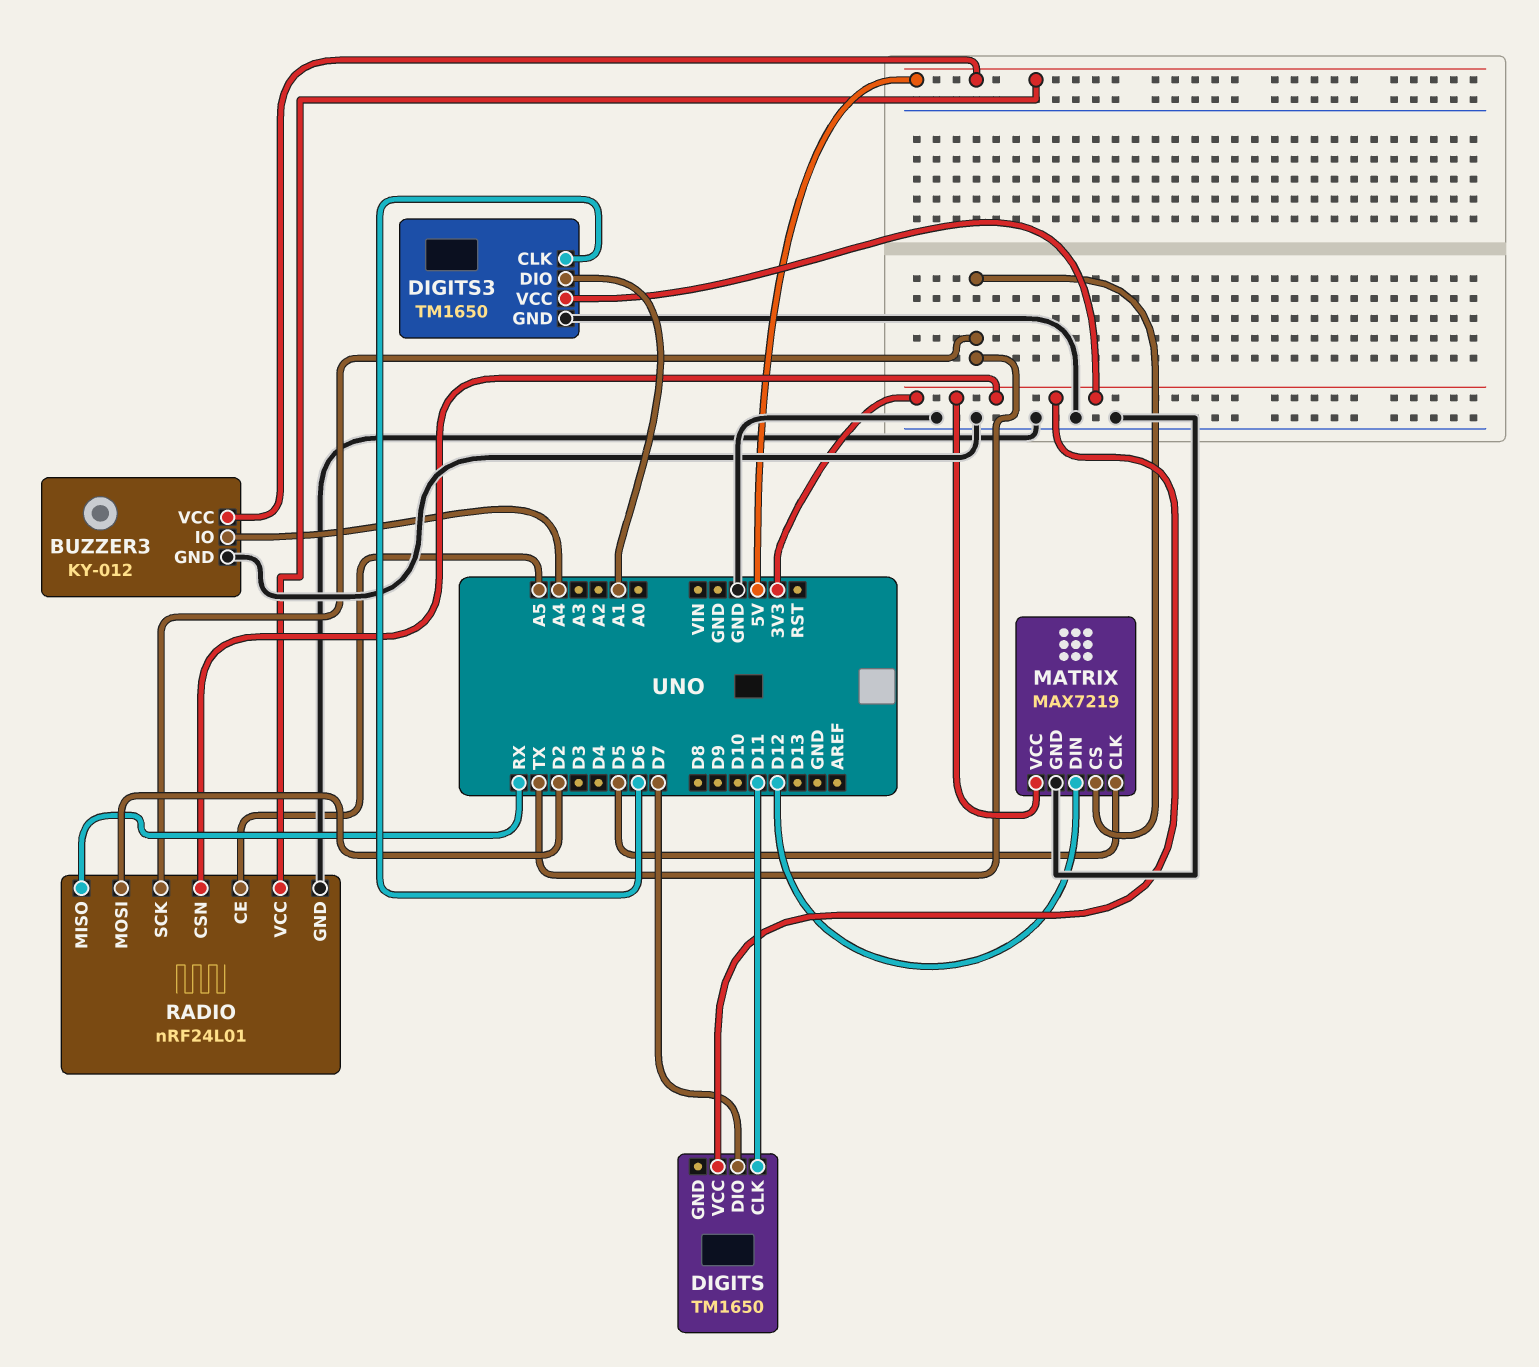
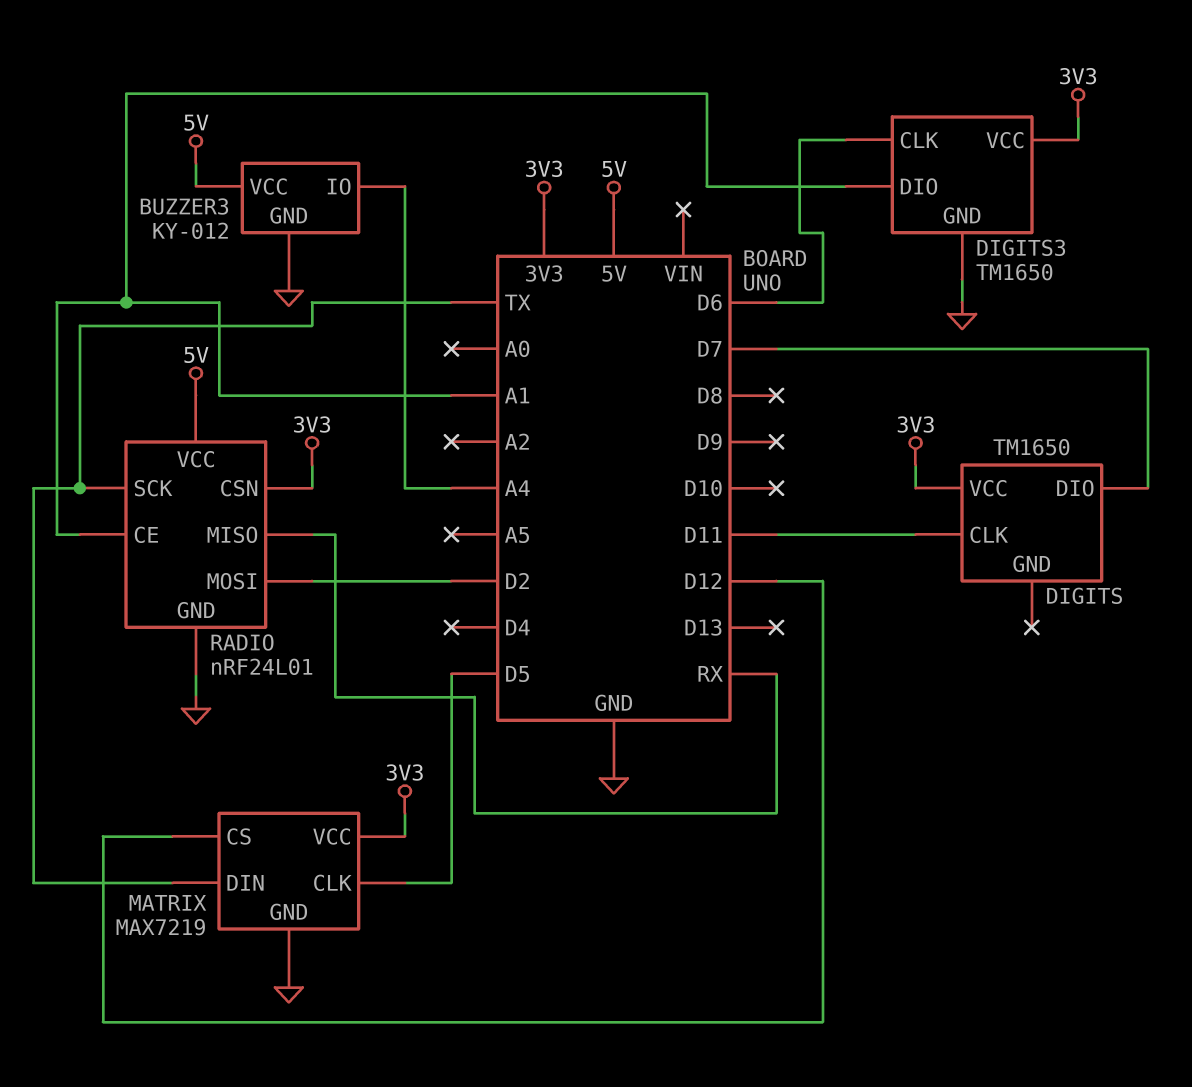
MATRIX pin CS: TX -> D12
MATRIX pin DIN: D12 -> TX
RADIO pin CE: A5 -> A1

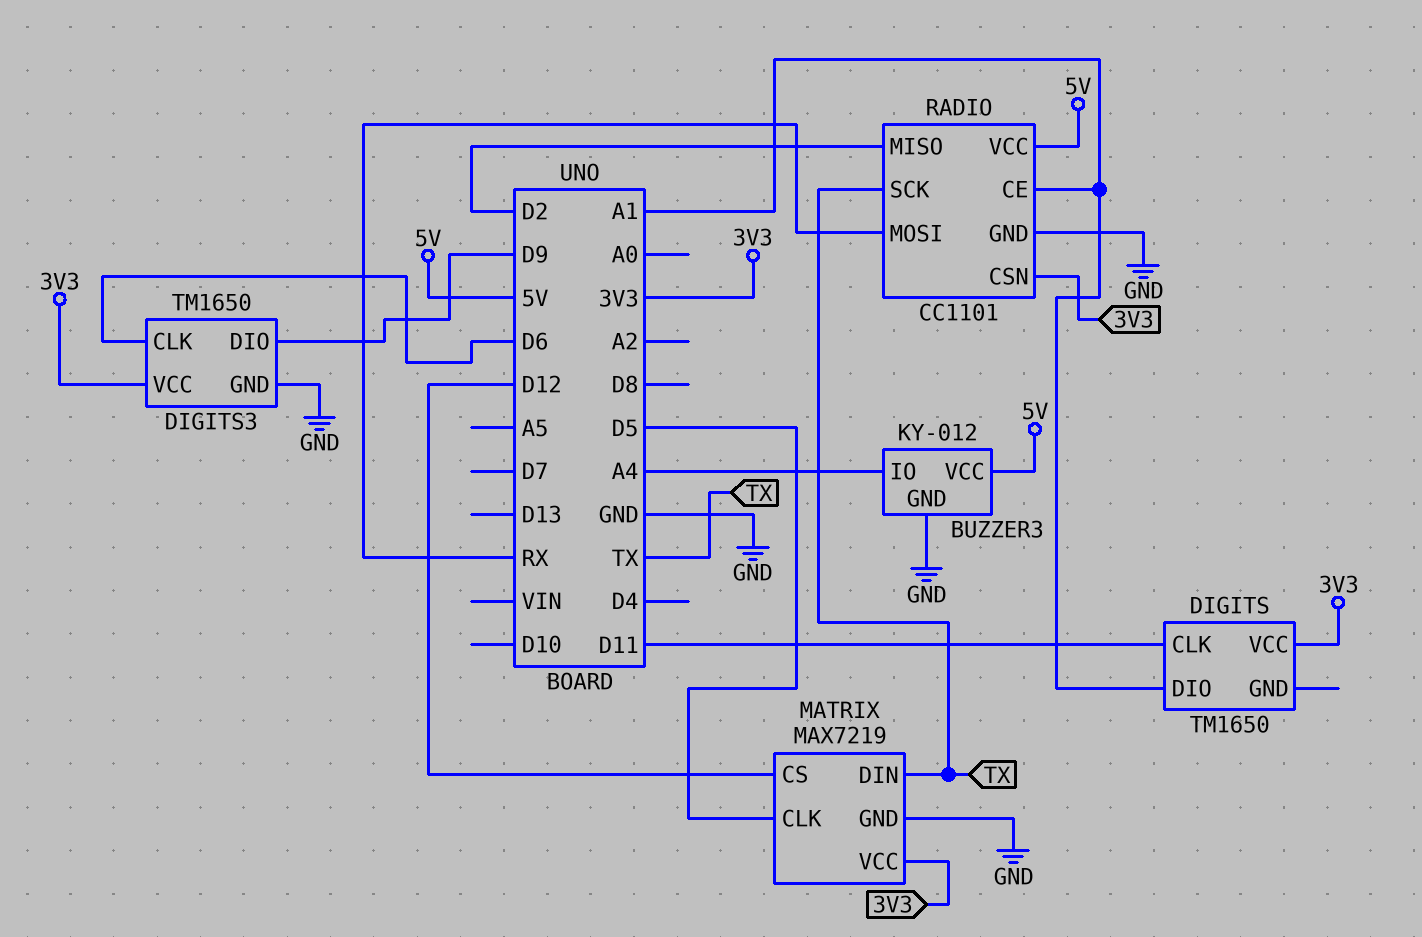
DIGITS pin DIO: D7 -> A1
DIGITS3 pin DIO: A1 -> D9
RADIO: nRF24L01 -> CC1101
RADIO pin MISO: RX -> D2
RADIO pin MOSI: D2 -> RX

